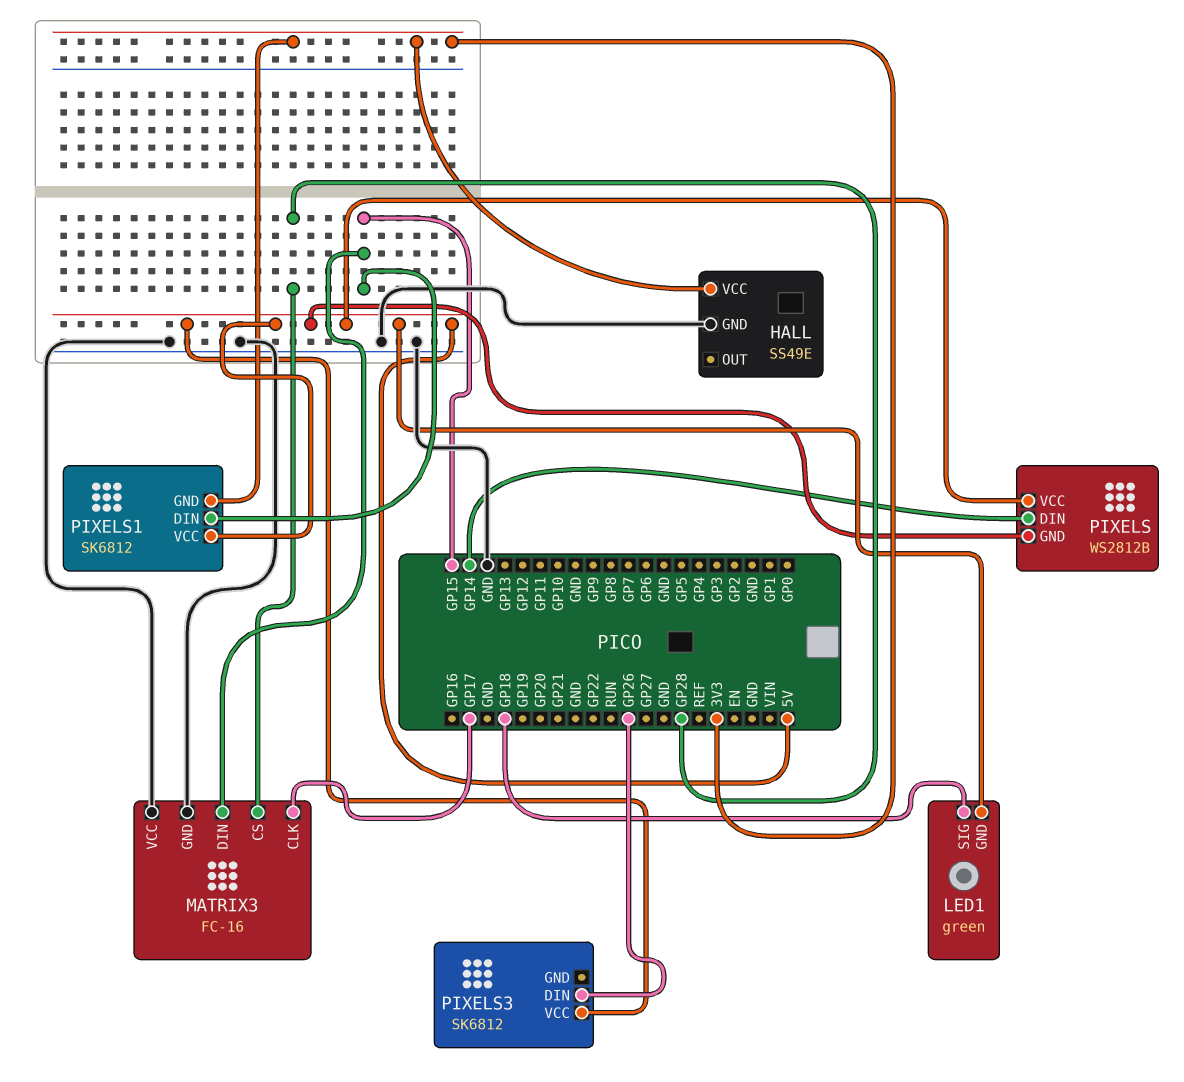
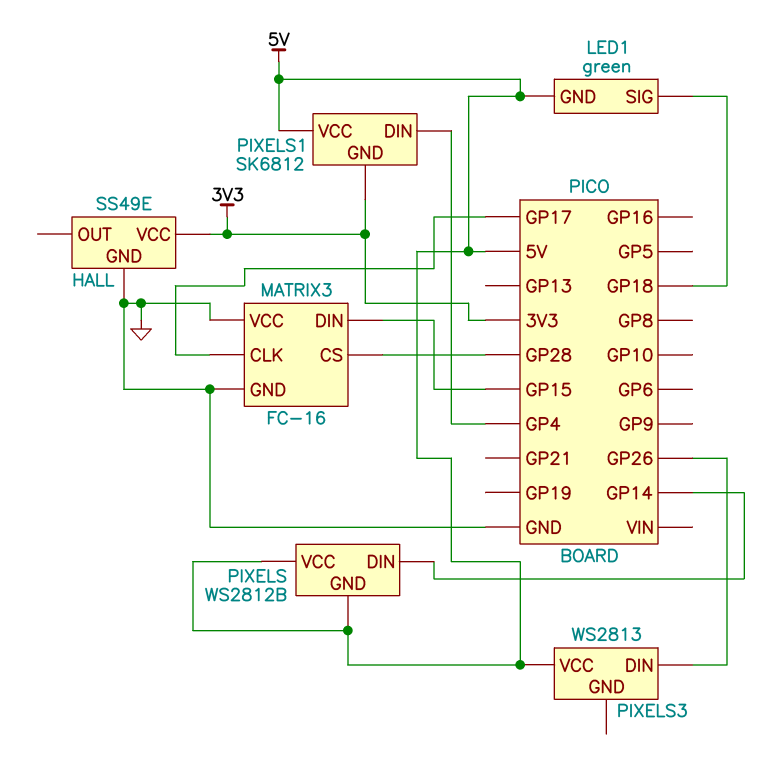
PIXELS1 pin DIN: GP15 -> GP4
PIXELS3: SK6812 -> WS2813

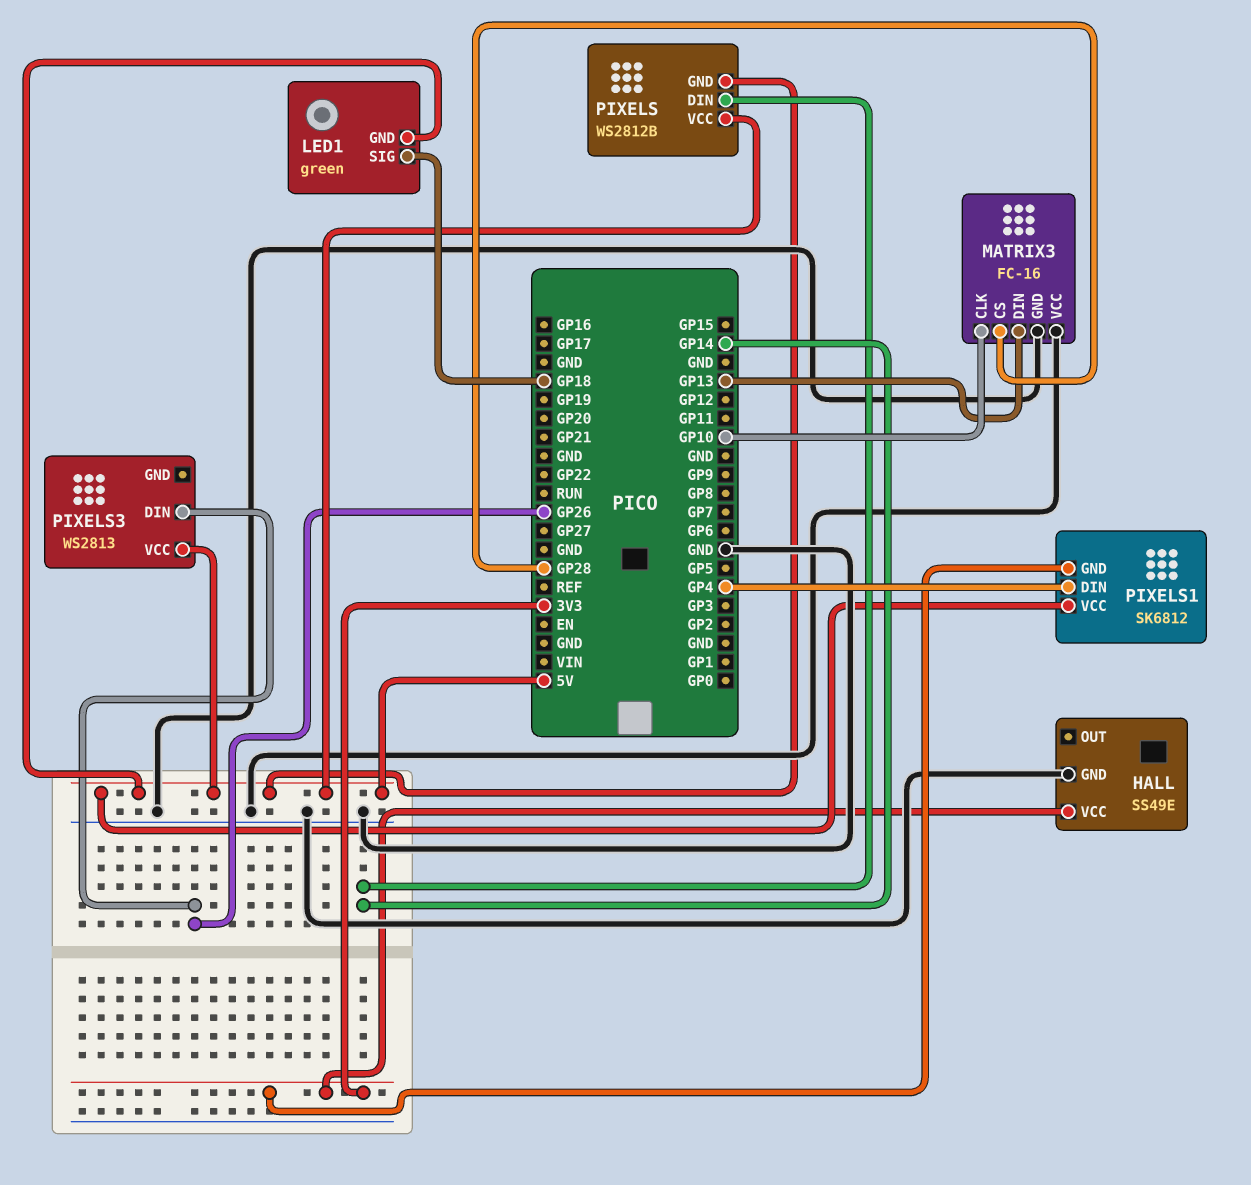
MATRIX3 pin CLK: GP17 -> GP10
MATRIX3 pin DIN: GP15 -> GP13

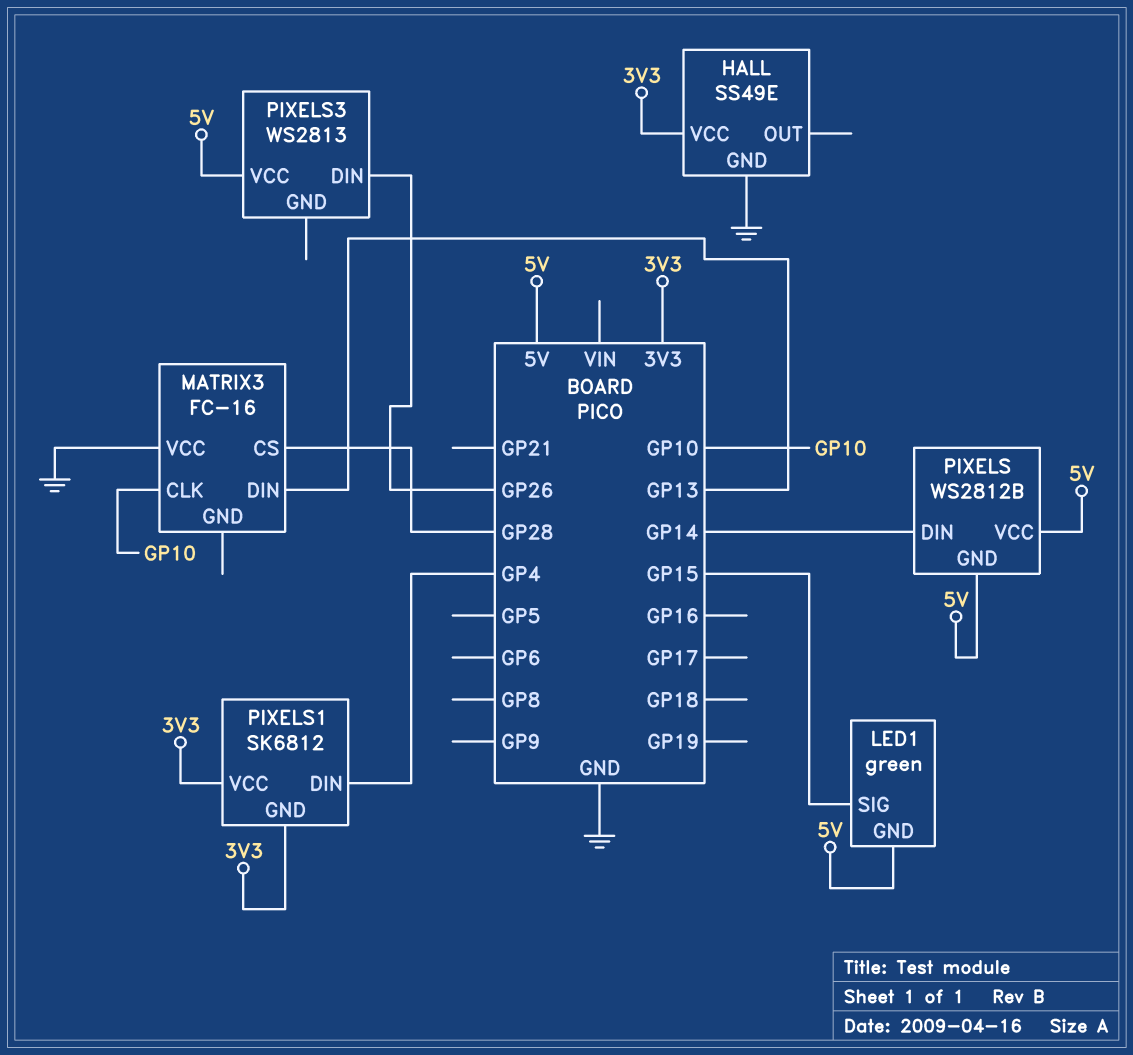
LED1 pin SIG: GP18 -> GP15
MATRIX3 pin GND: GND -> none
PIXELS1 pin VCC: 5V -> 3V3

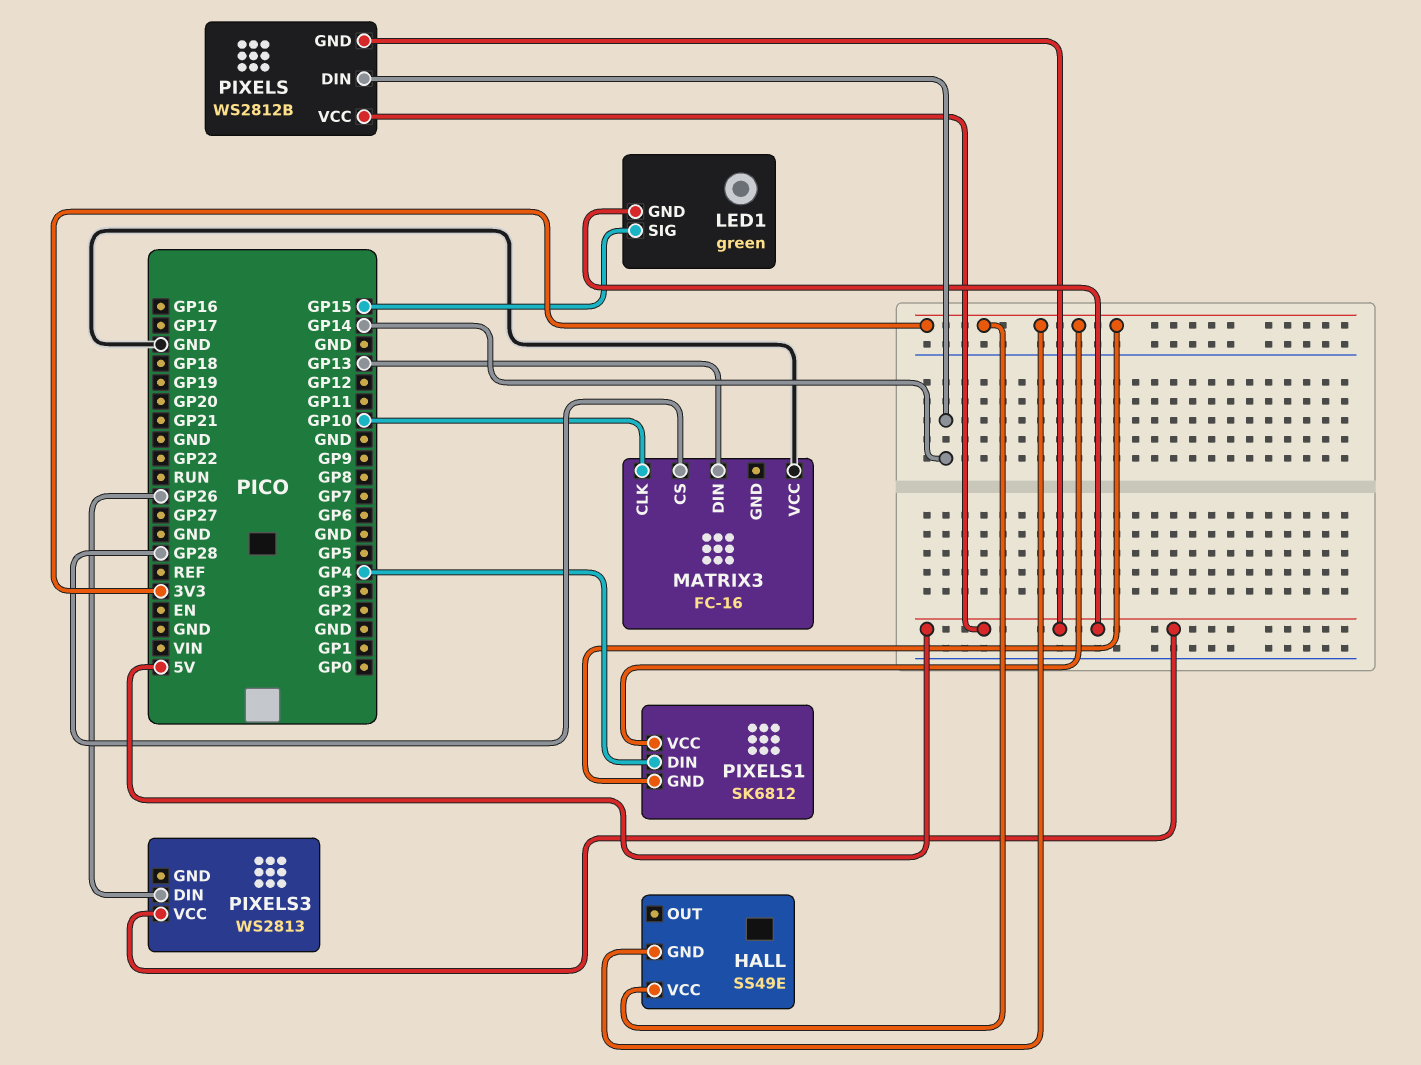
HALL pin GND: GND -> 3V3

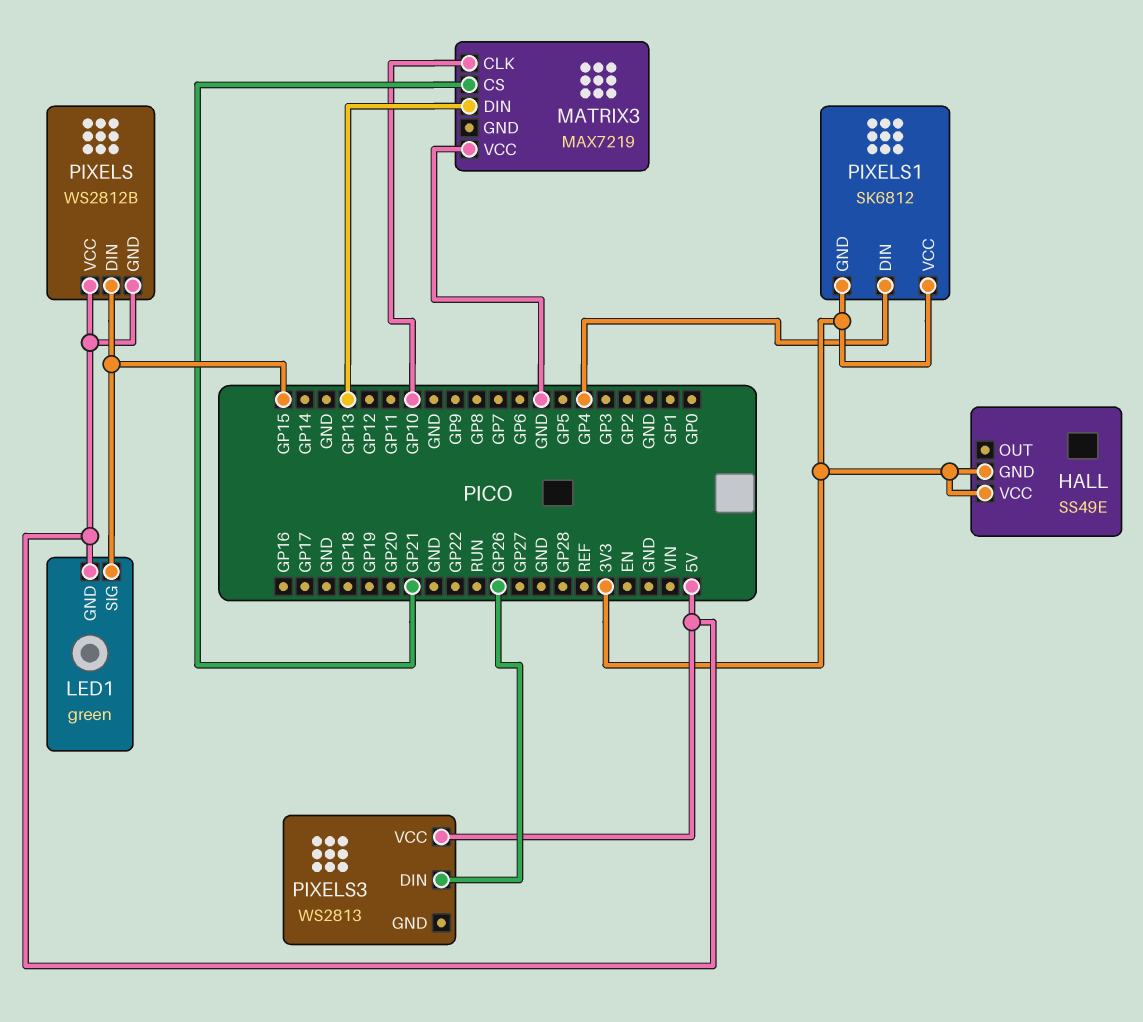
MATRIX3: FC-16 -> MAX7219
MATRIX3 pin CS: GP28 -> GP21
PIXELS pin DIN: GP14 -> GP15

